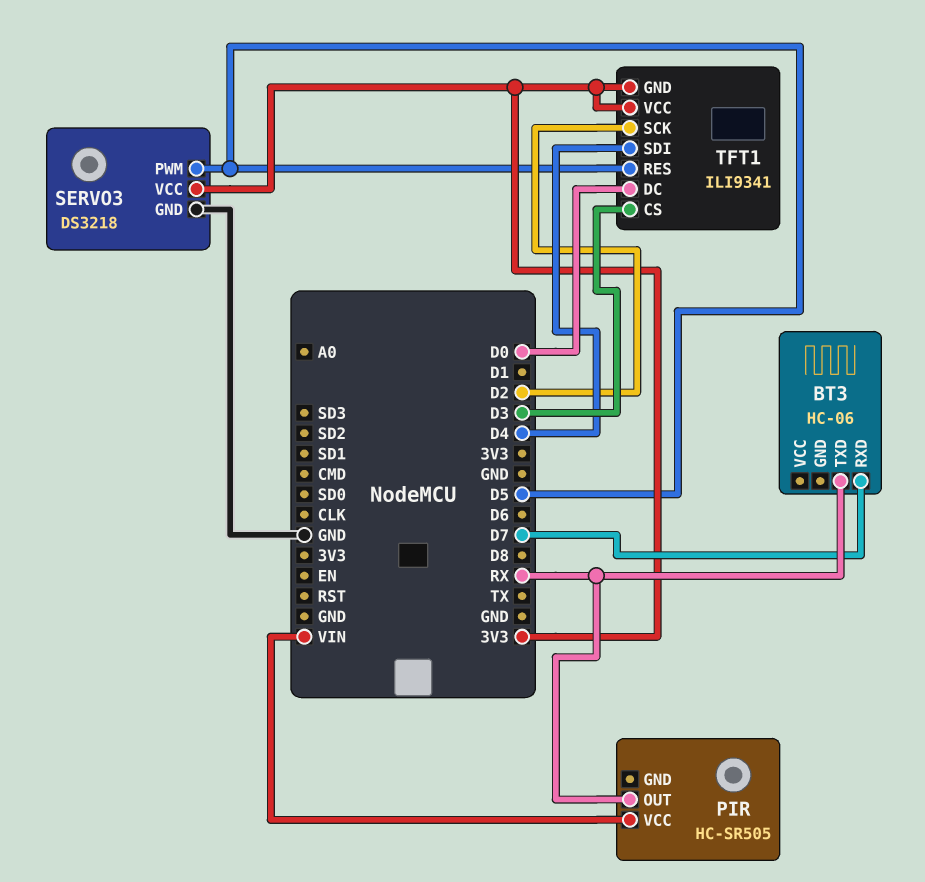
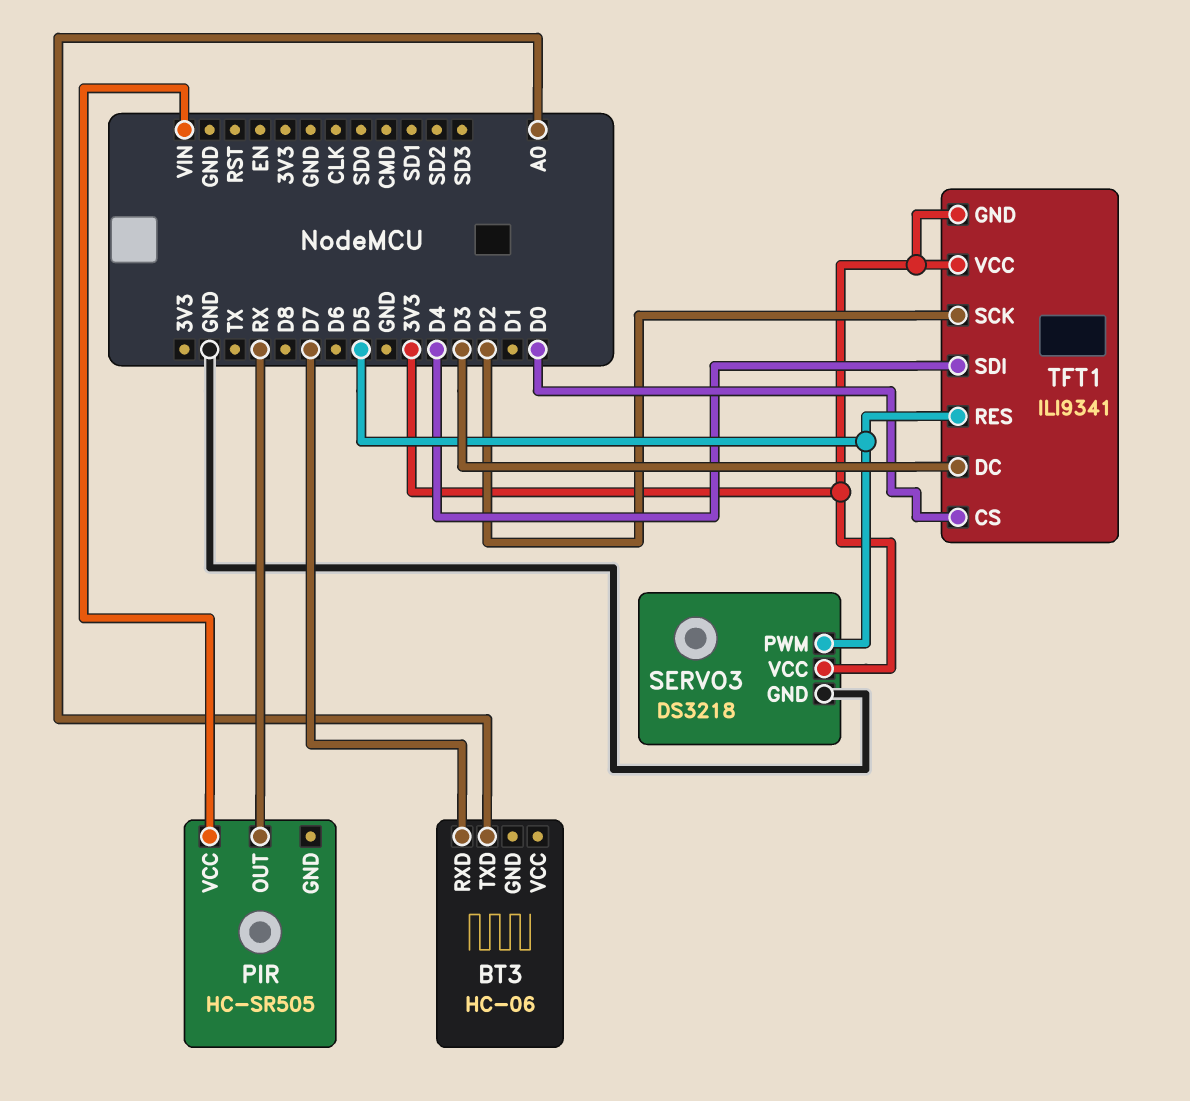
BT3 pin TXD: RX -> A0
TFT1 pin CS: D3 -> D0
TFT1 pin DC: D0 -> D3

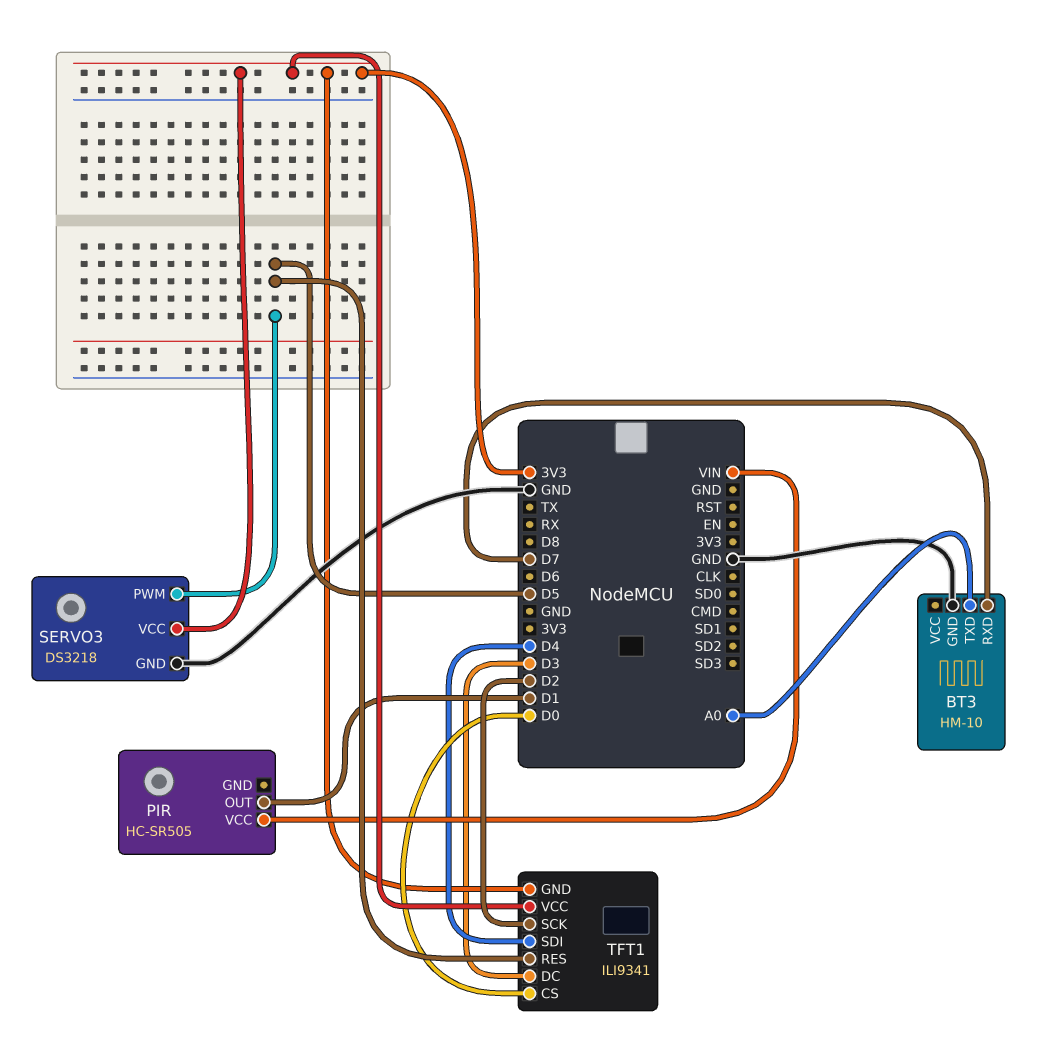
BT3: HC-06 -> HM-10
BT3 pin GND: none -> GND
PIR pin OUT: RX -> D1

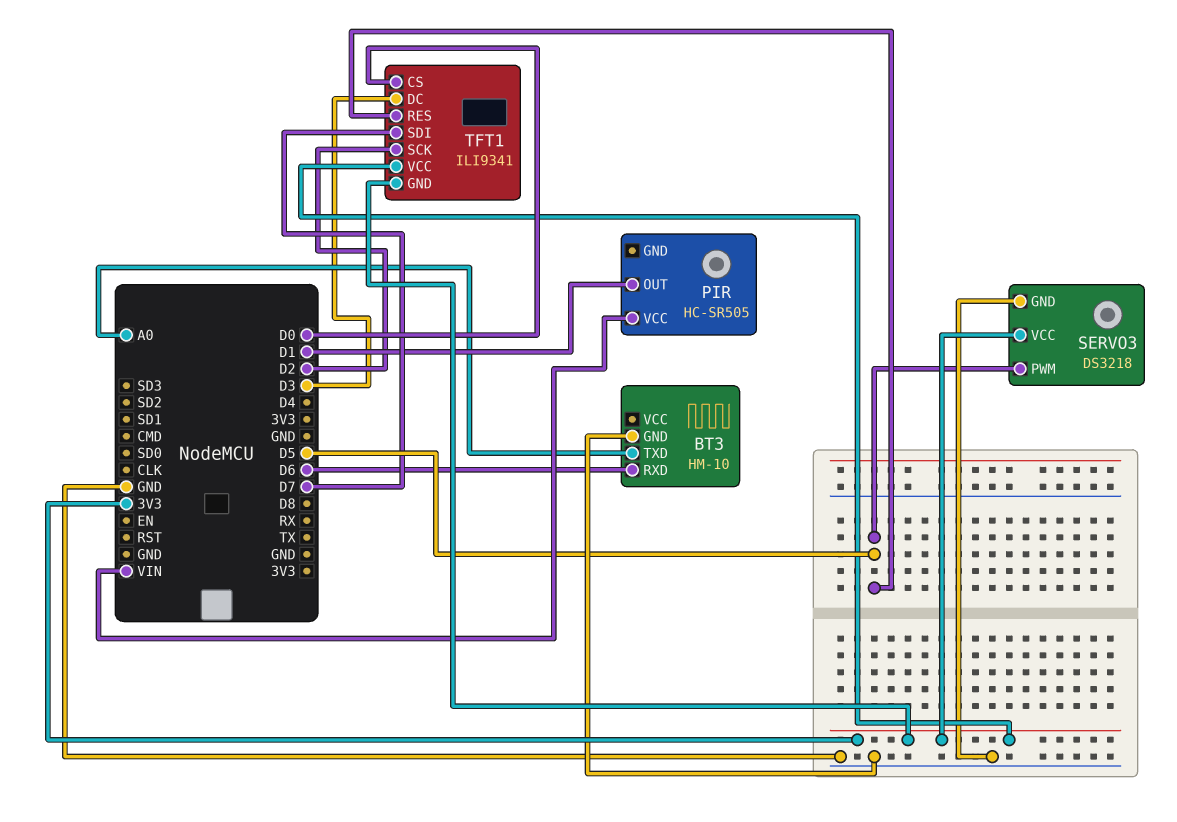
BT3 pin RXD: D7 -> D6
TFT1 pin SDI: D4 -> D7

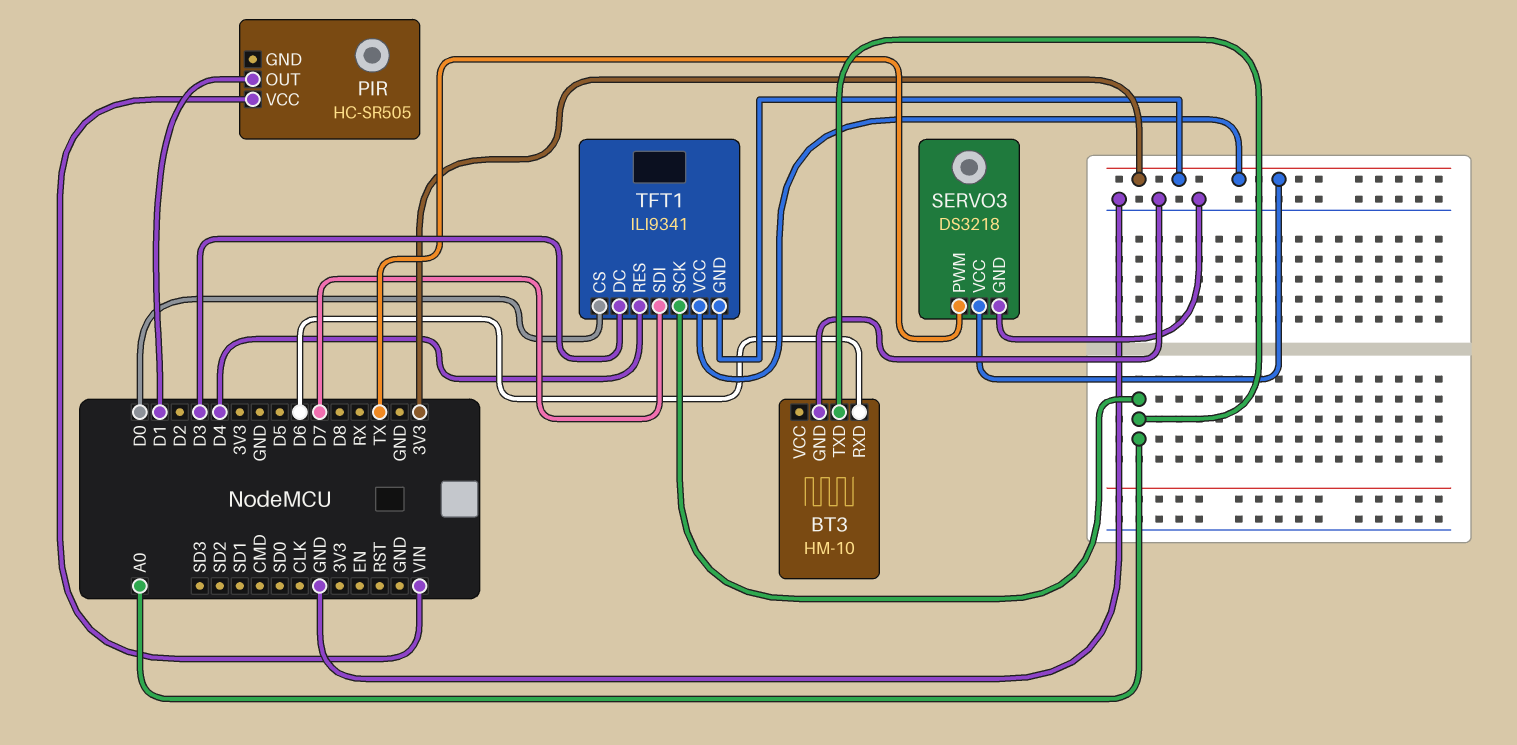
SERVO3 pin PWM: D5 -> TX
TFT1 pin RES: D5 -> D4
TFT1 pin SCK: D2 -> A0

